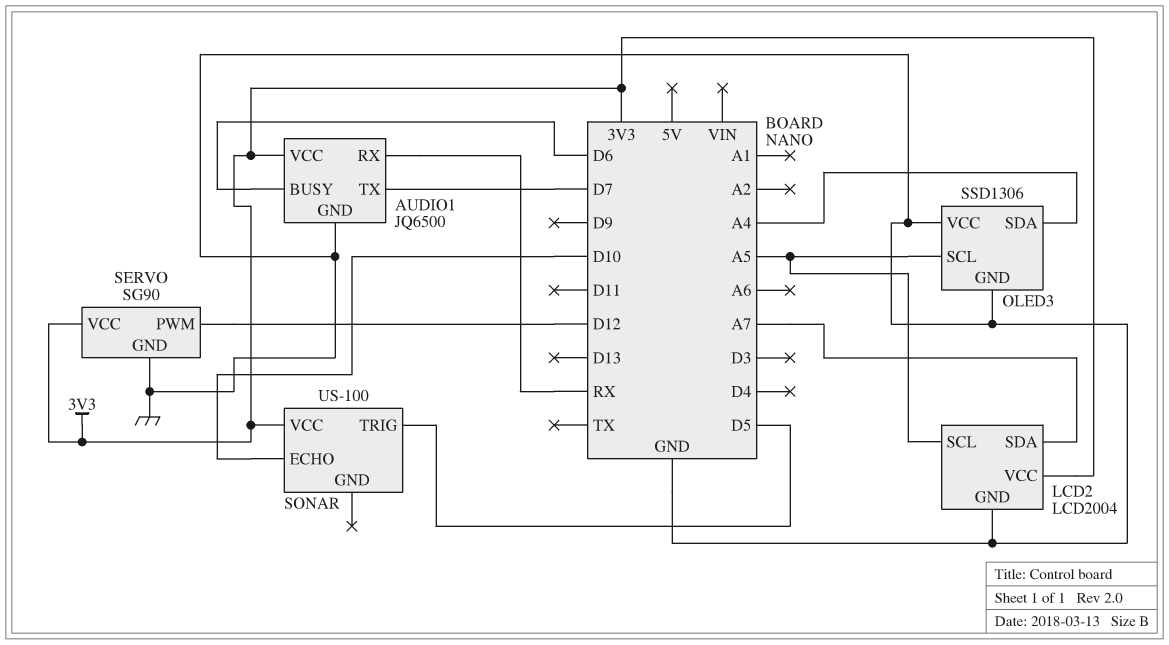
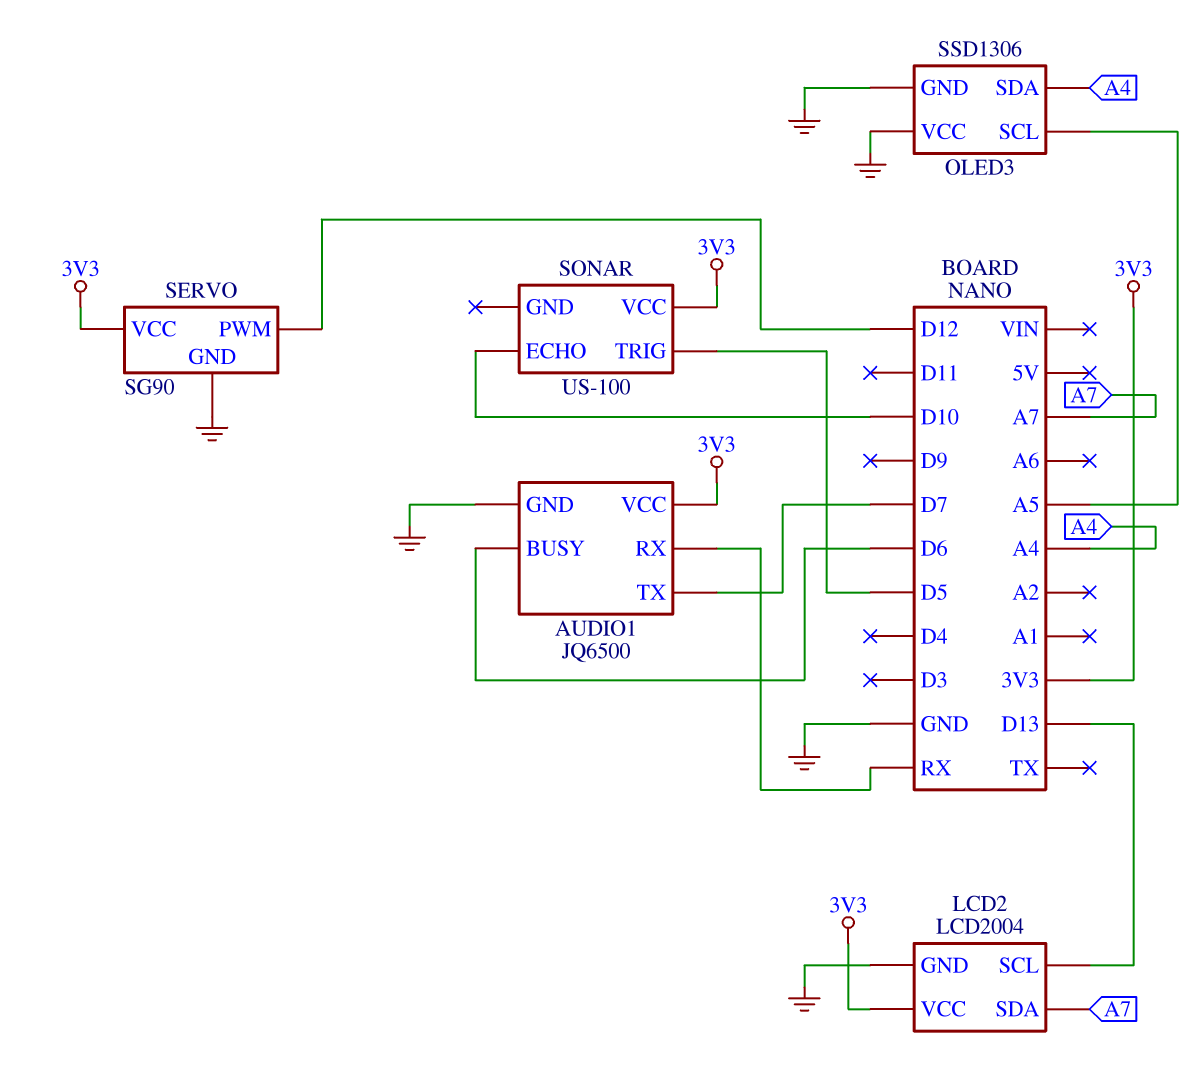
LCD2 pin SCL: A5 -> D13

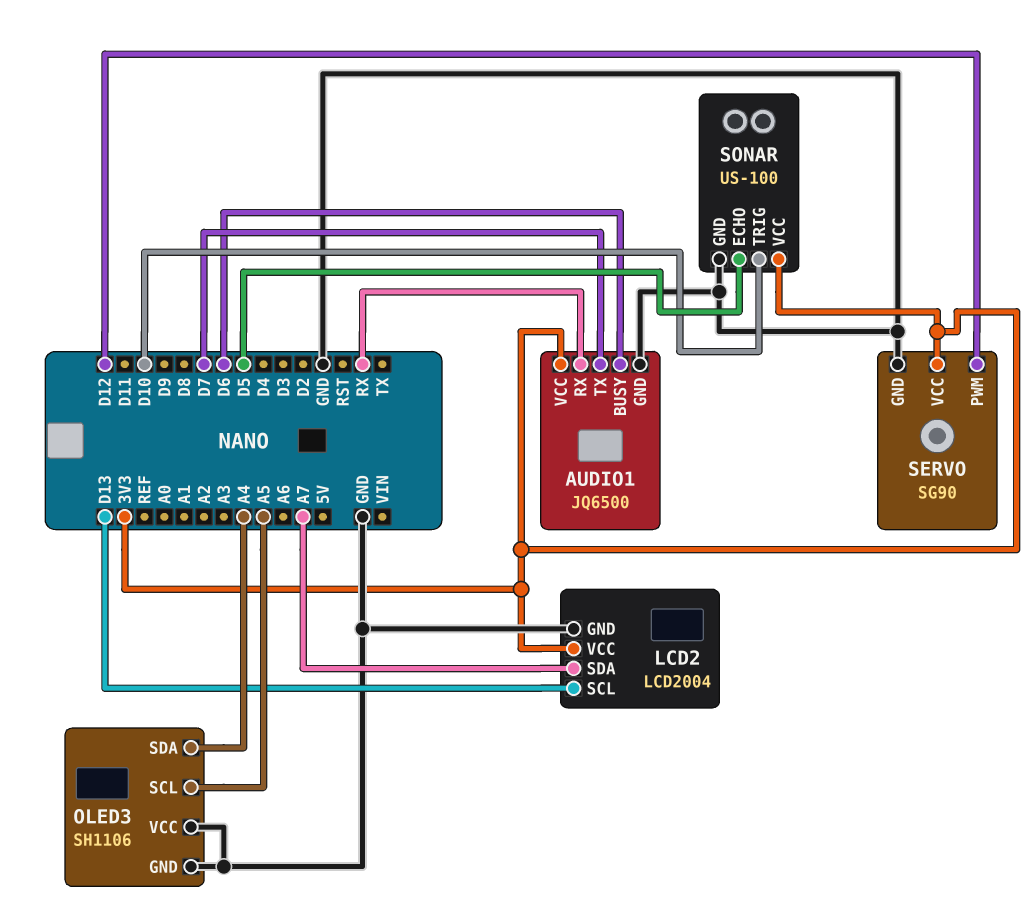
OLED3: SSD1306 -> SH1106
SONAR pin ECHO: D10 -> D5
SONAR pin GND: none -> GND
SONAR pin TRIG: D5 -> D10

